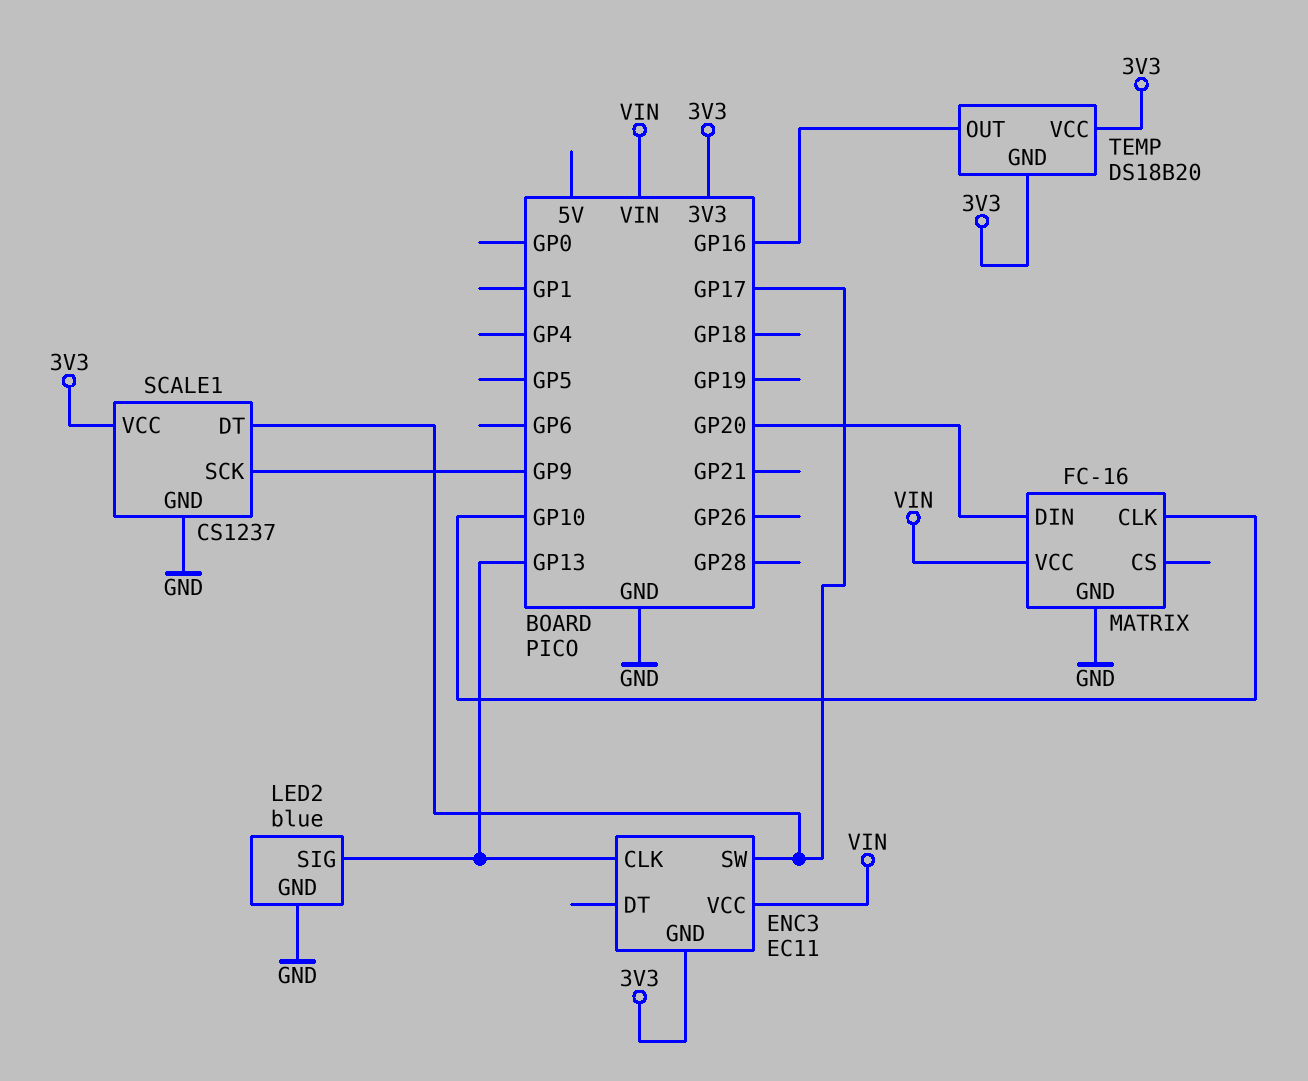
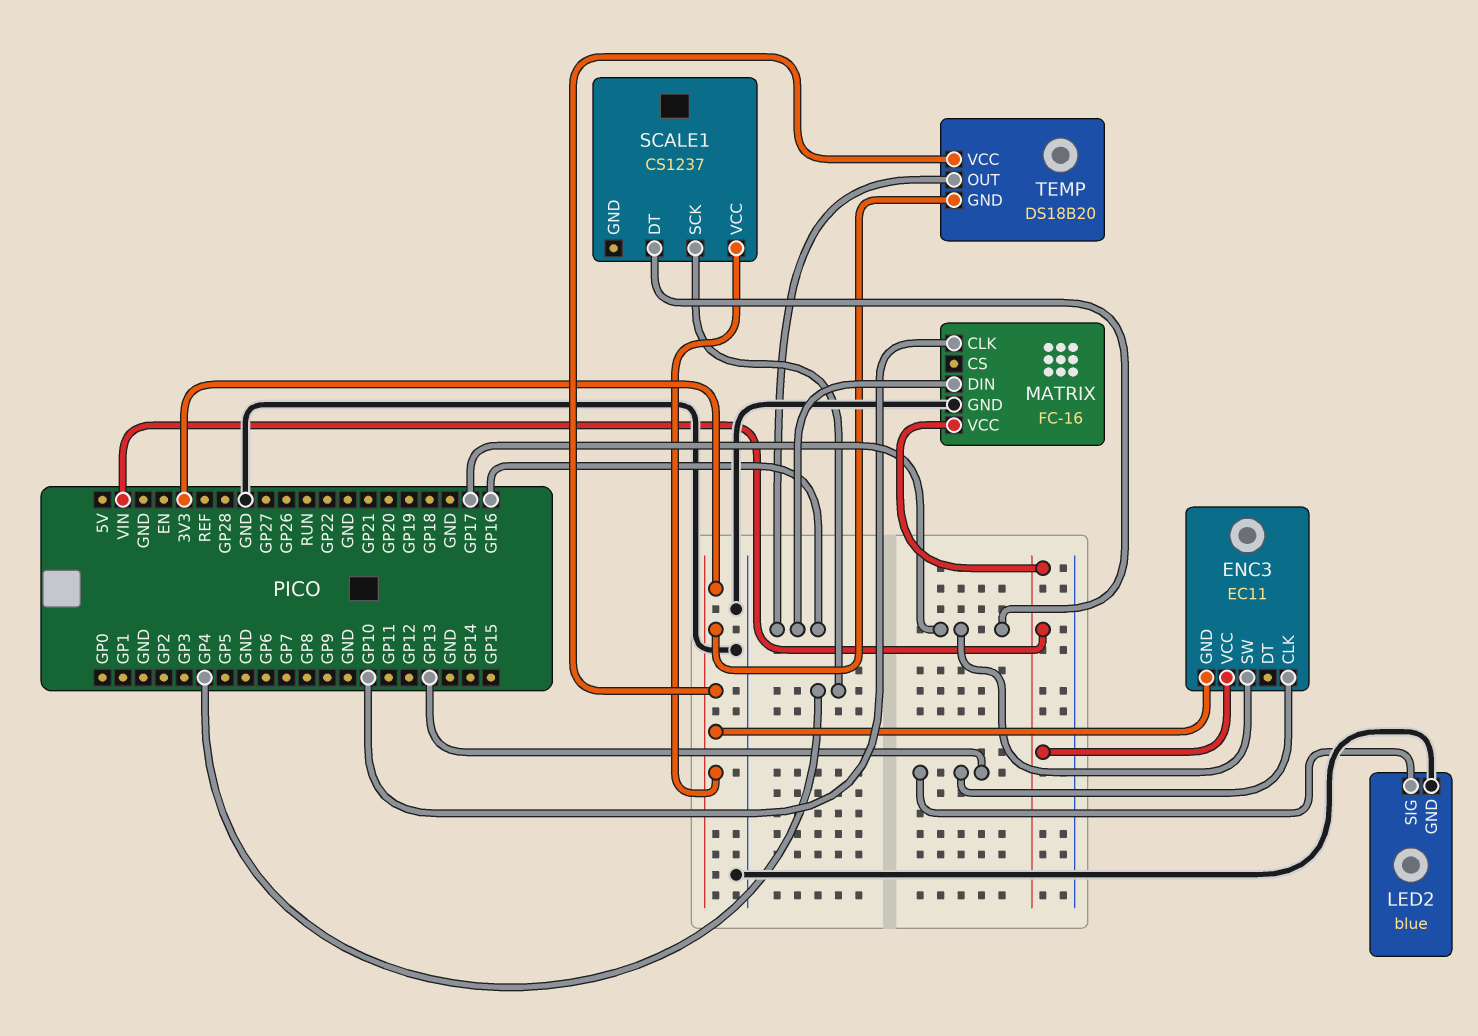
MATRIX pin DIN: GP20 -> GP16
SCALE1 pin GND: GND -> none
SCALE1 pin SCK: GP9 -> GP4

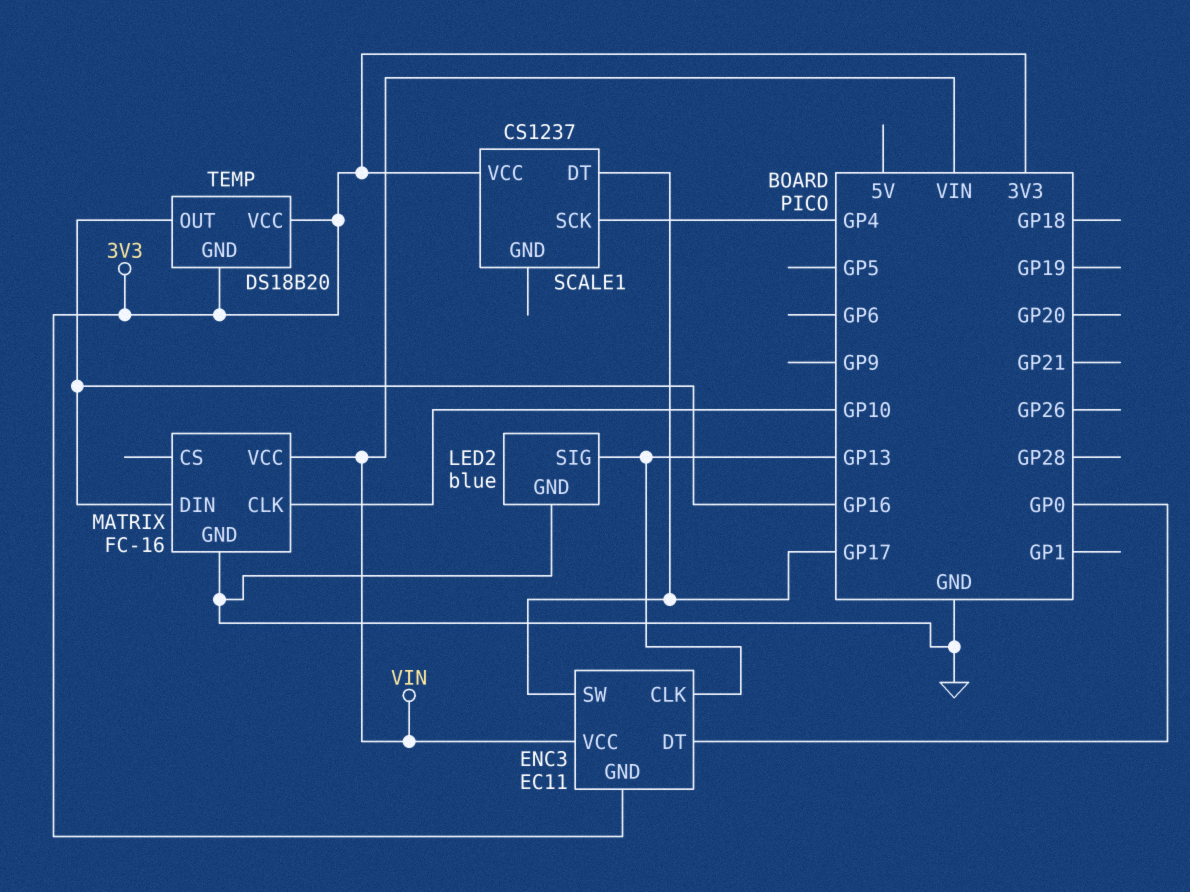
ENC3 pin DT: none -> GP0

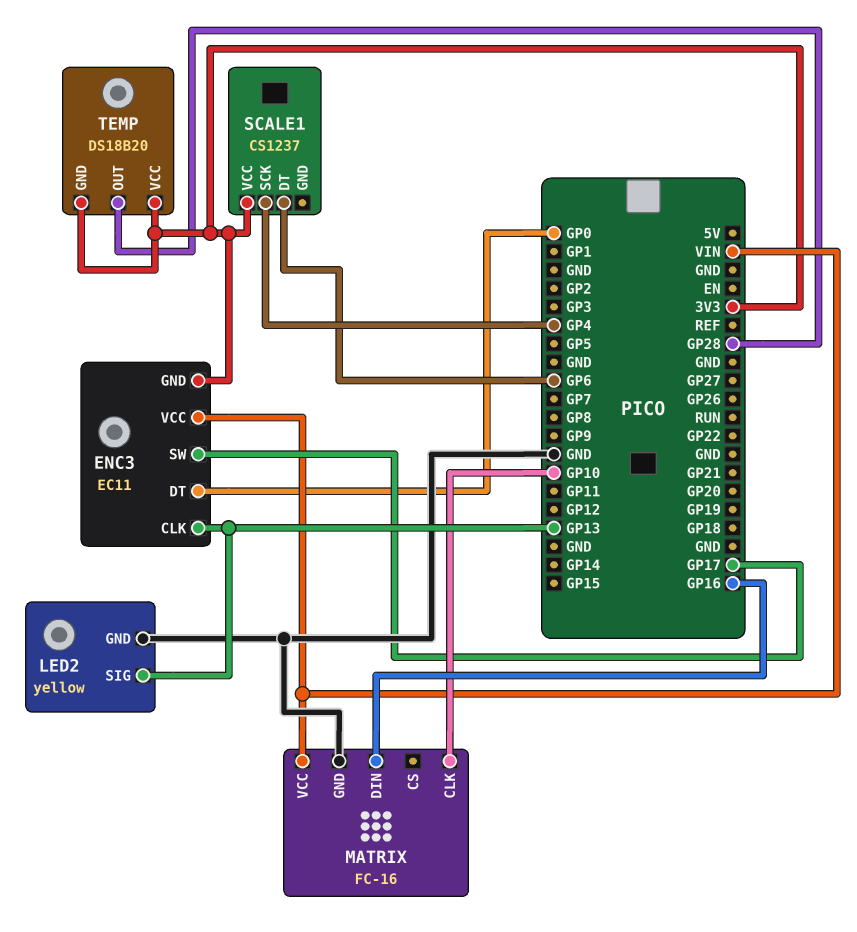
LED2: blue -> yellow
SCALE1 pin DT: GP17 -> GP6
TEMP pin OUT: GP16 -> GP28

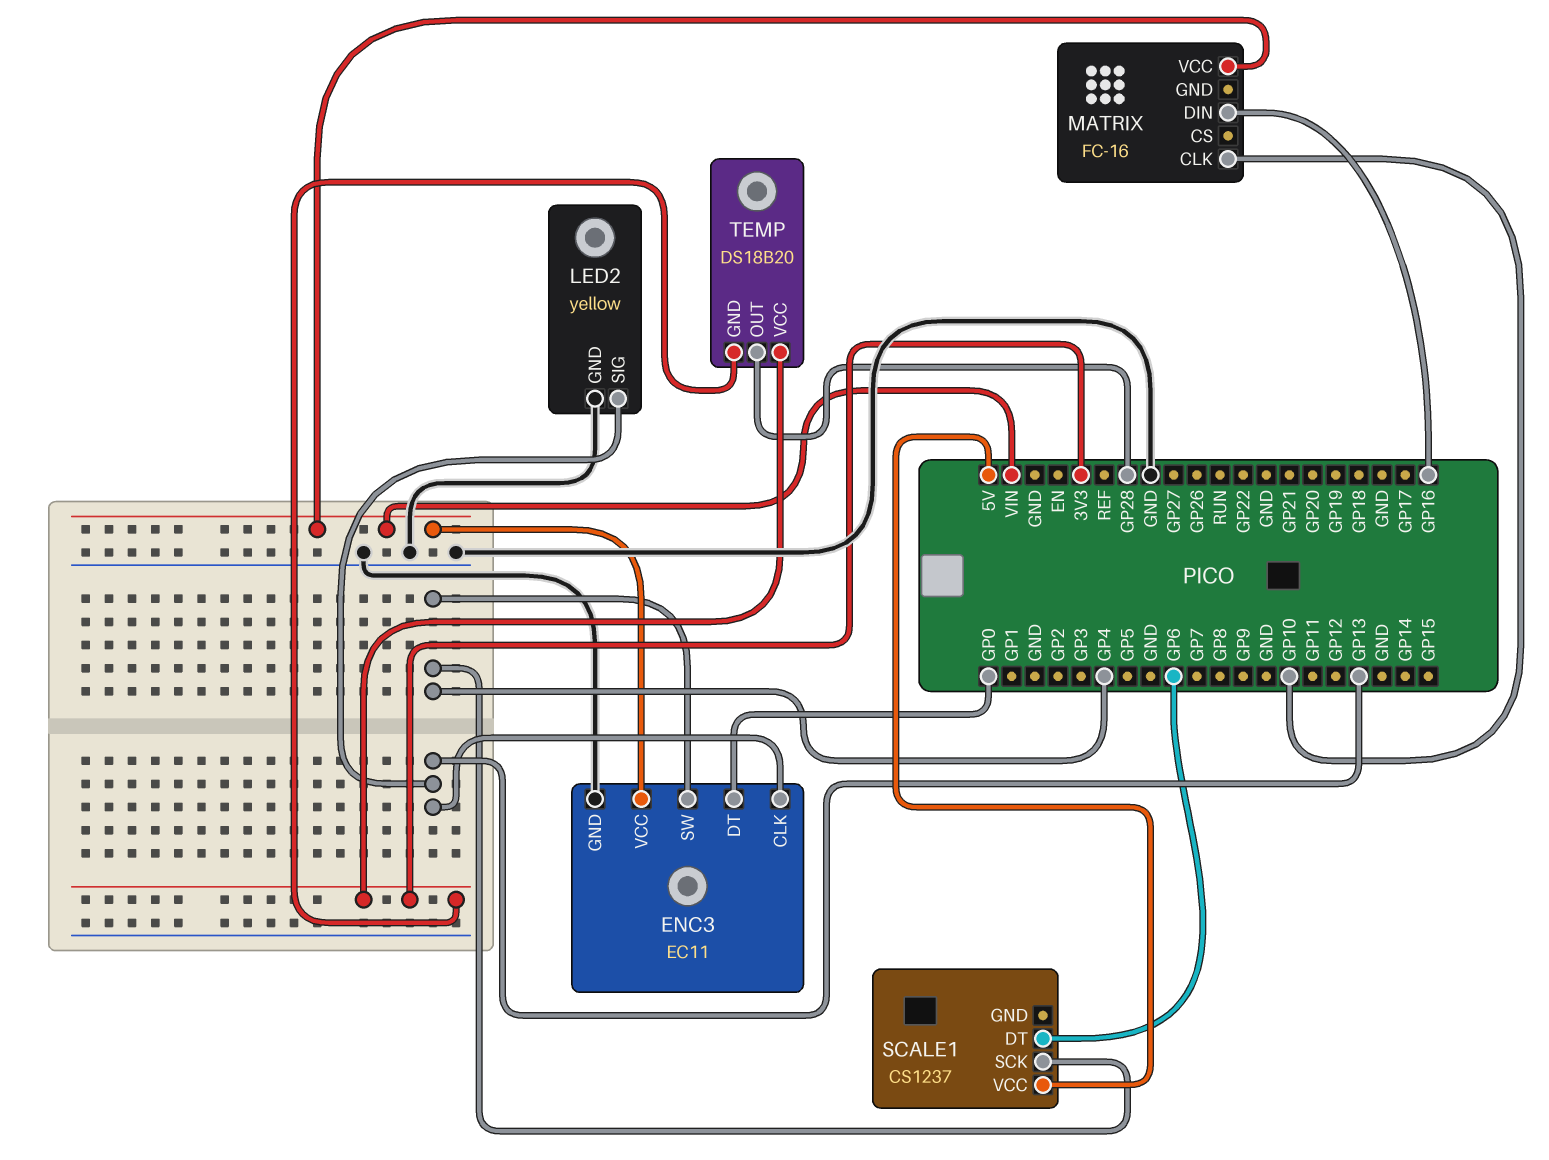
ENC3 pin GND: 3V3 -> GND
ENC3 pin SW: GP17 -> GP4
MATRIX pin GND: GND -> none
SCALE1 pin VCC: 3V3 -> 5V

